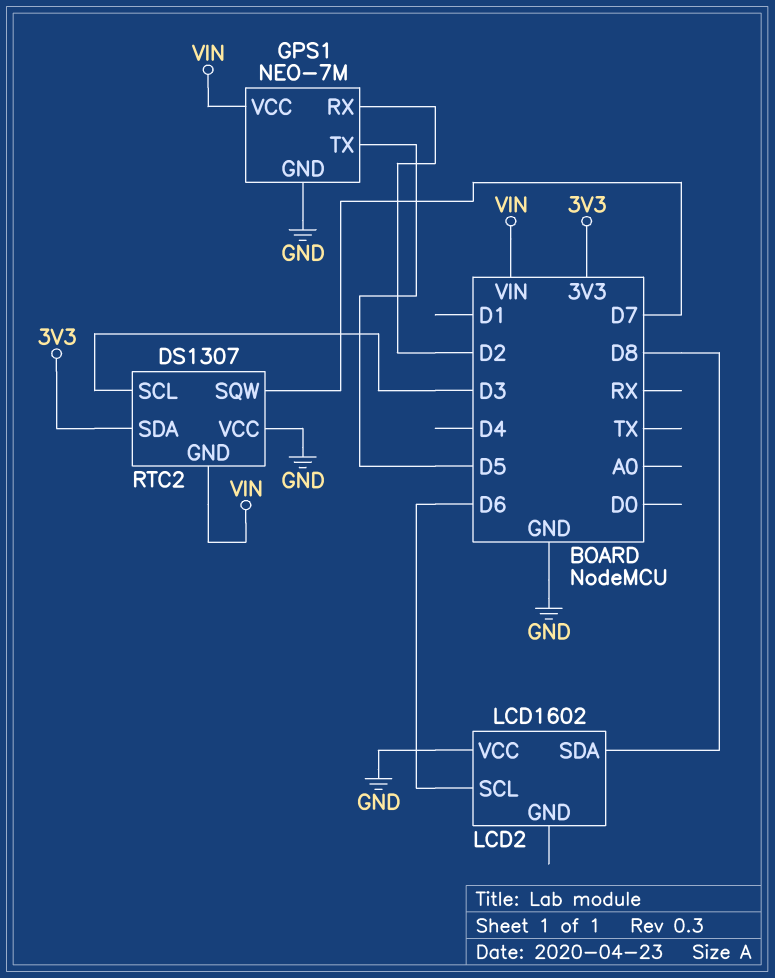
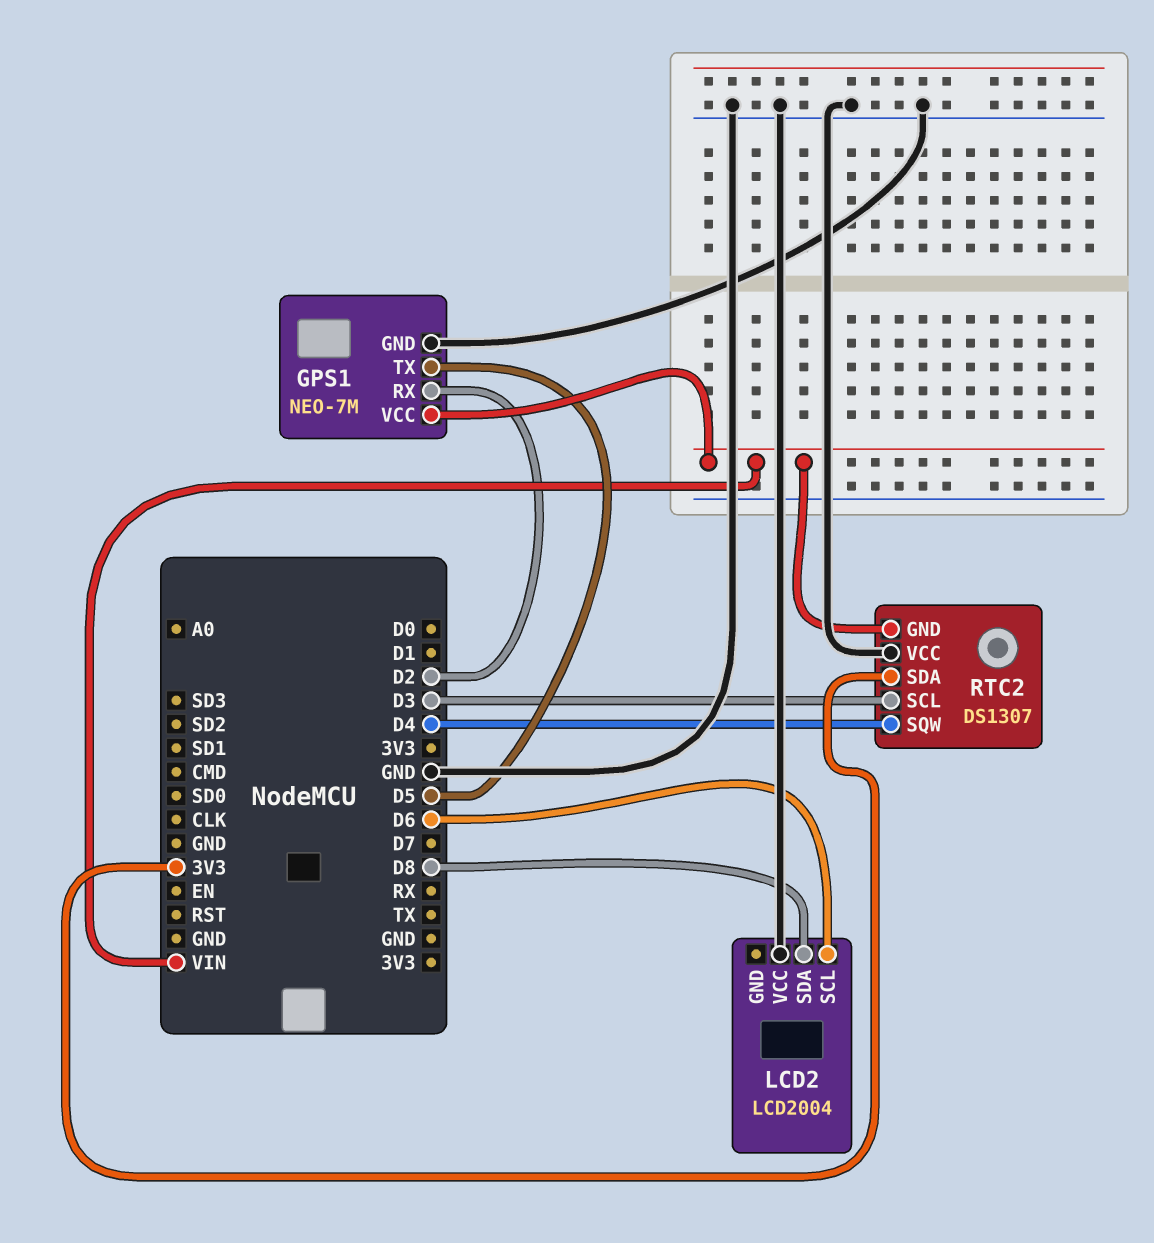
LCD2: LCD1602 -> LCD2004
RTC2 pin SQW: D7 -> D4

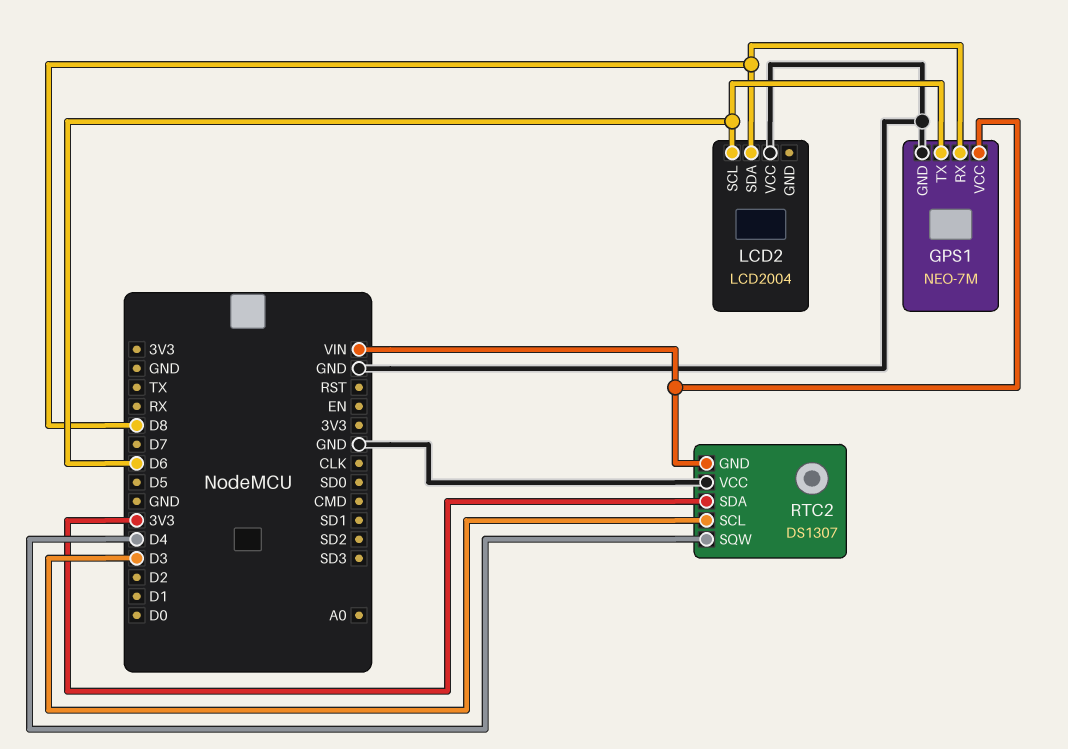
GPS1 pin RX: D2 -> D8
GPS1 pin TX: D5 -> D6

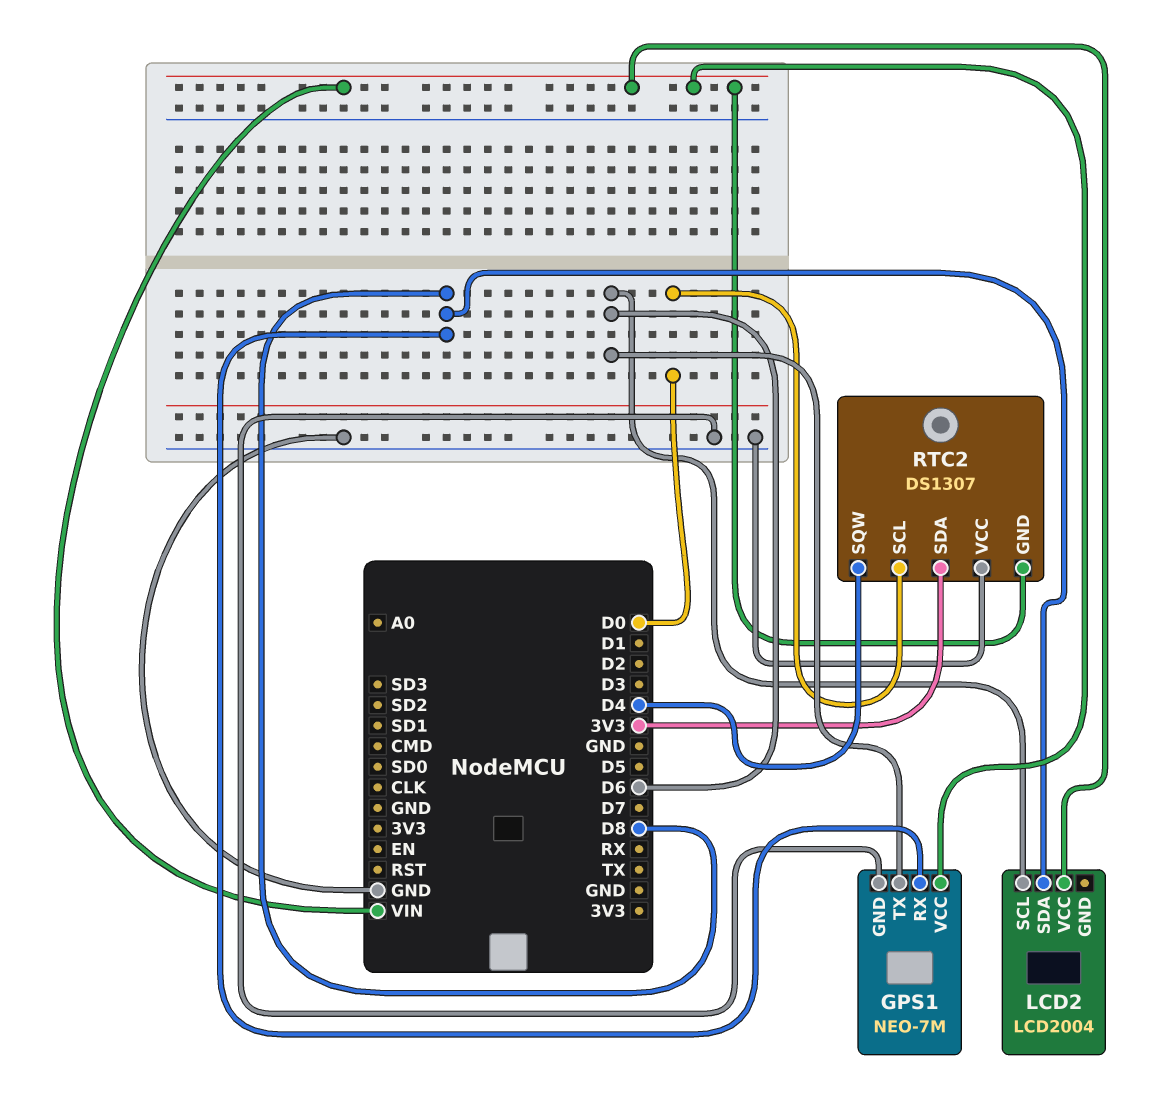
LCD2 pin VCC: GND -> VIN
RTC2 pin SCL: D3 -> D0

